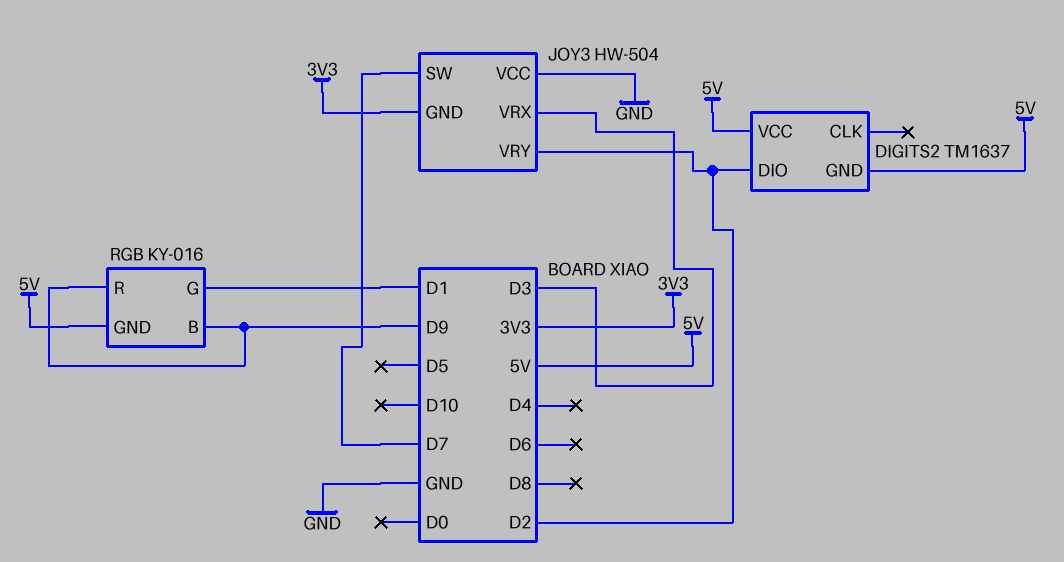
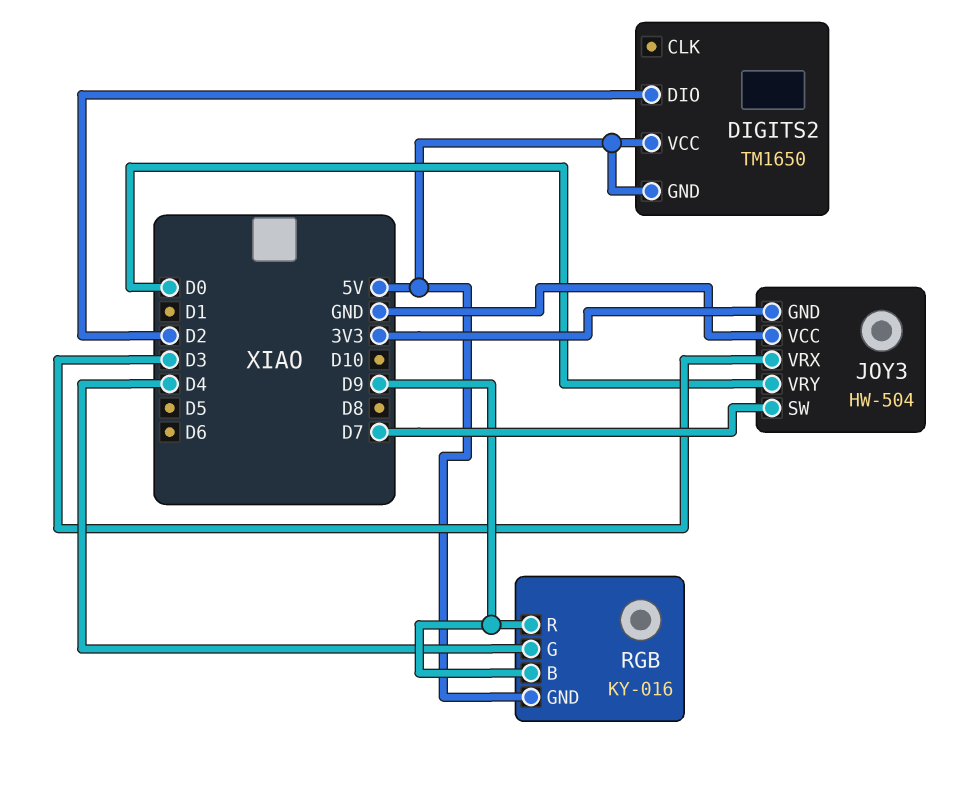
DIGITS2: TM1637 -> TM1650
JOY3 pin VRY: D2 -> D0
RGB pin G: D1 -> D4

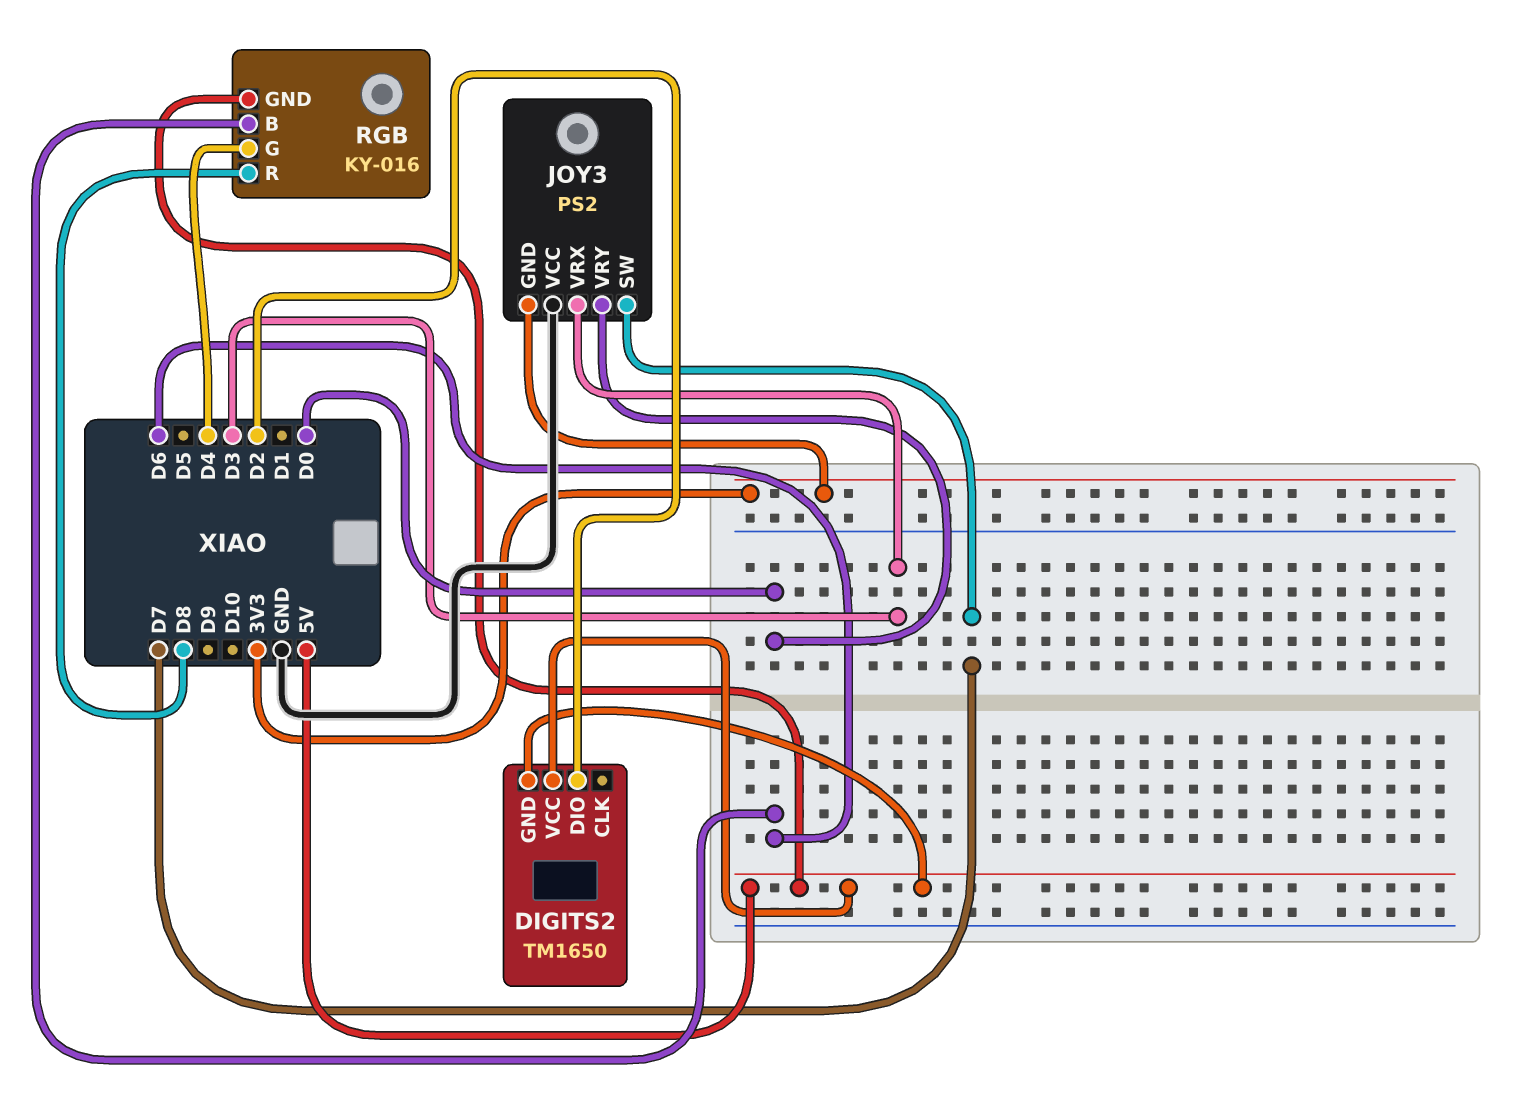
JOY3: HW-504 -> PS2
RGB pin B: D9 -> D6
RGB pin R: D9 -> D8

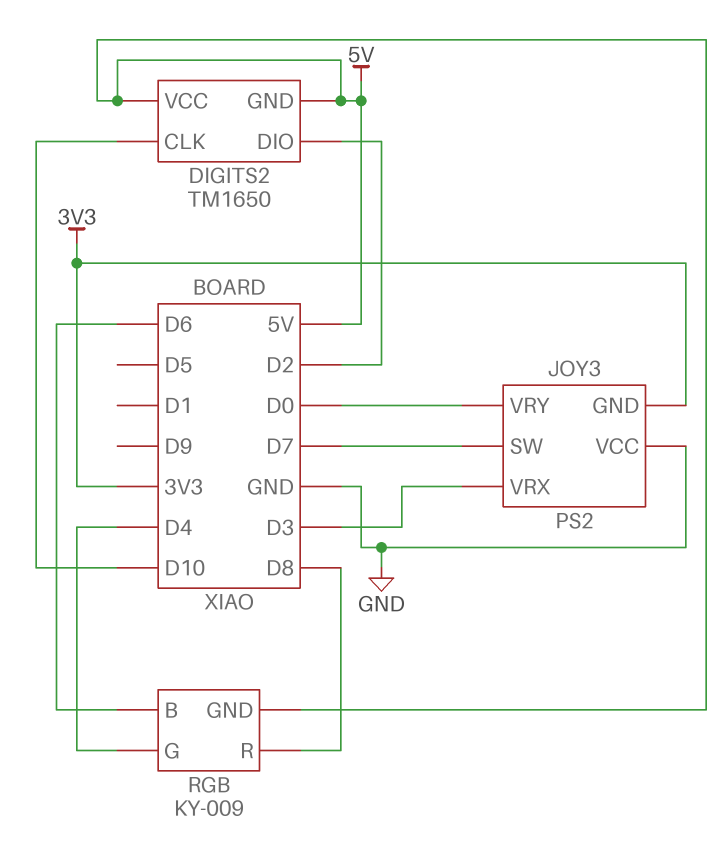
DIGITS2 pin CLK: none -> D10
RGB: KY-016 -> KY-009

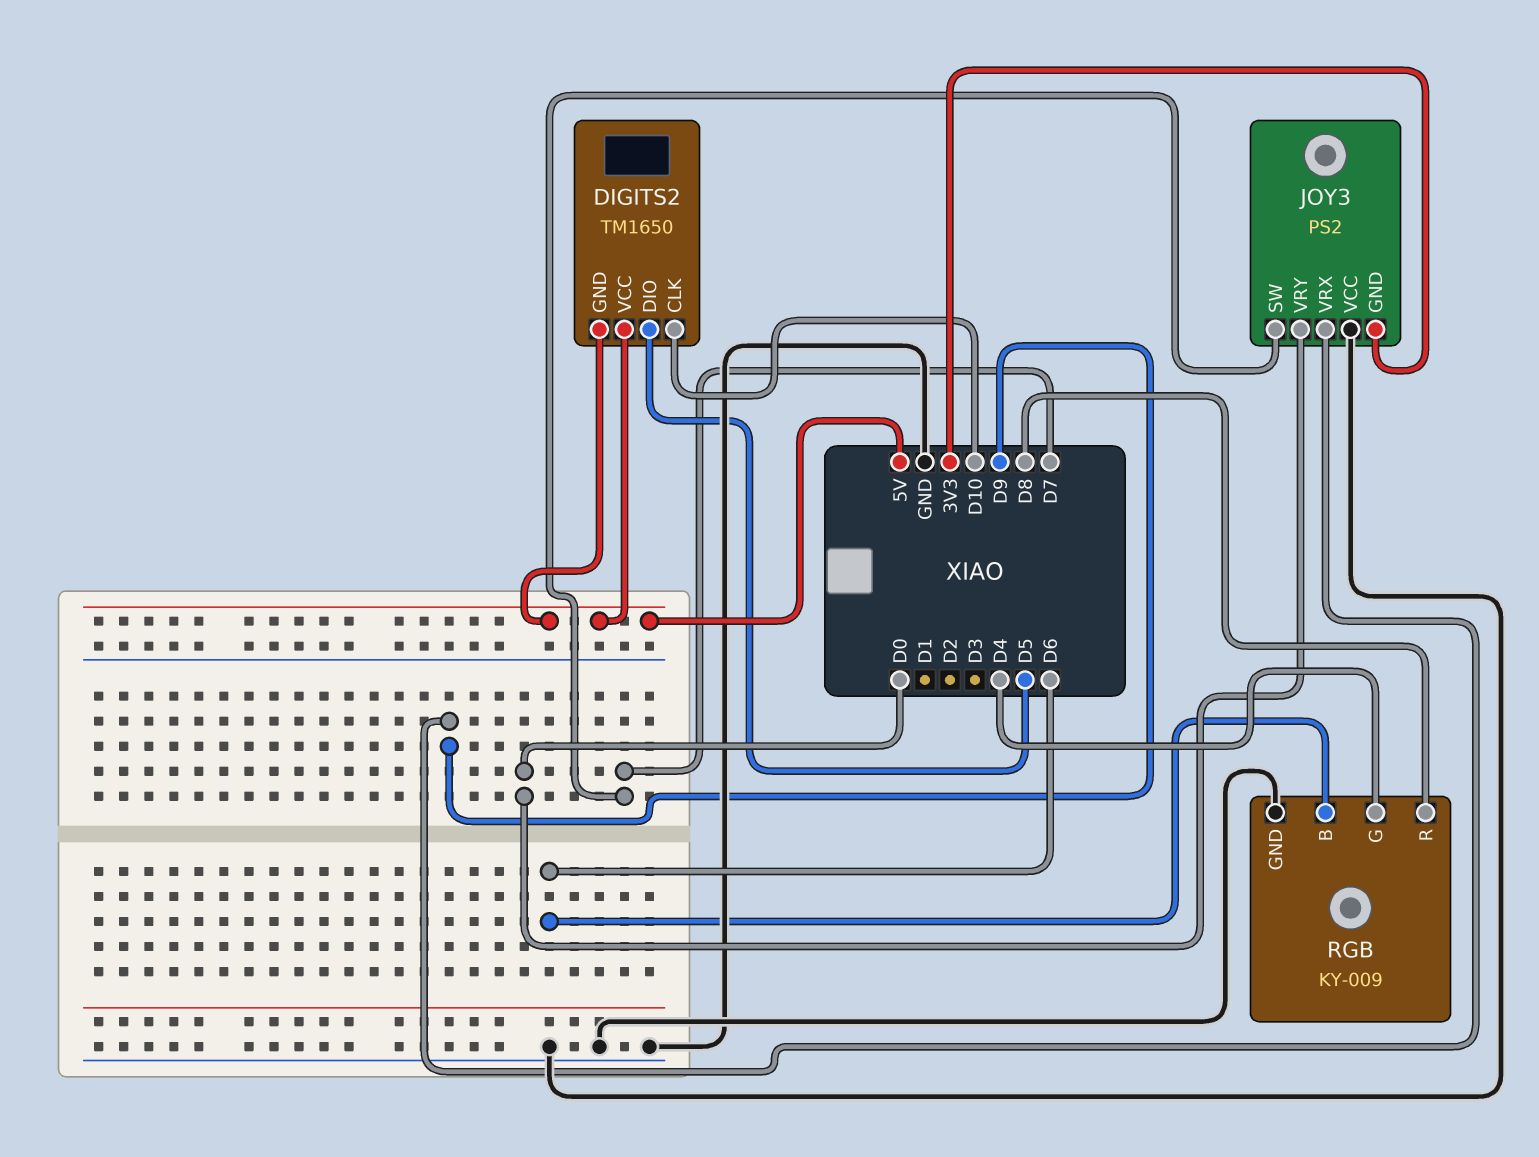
DIGITS2 pin DIO: D2 -> D5
JOY3 pin VRX: D3 -> D9
RGB pin GND: 5V -> GND

